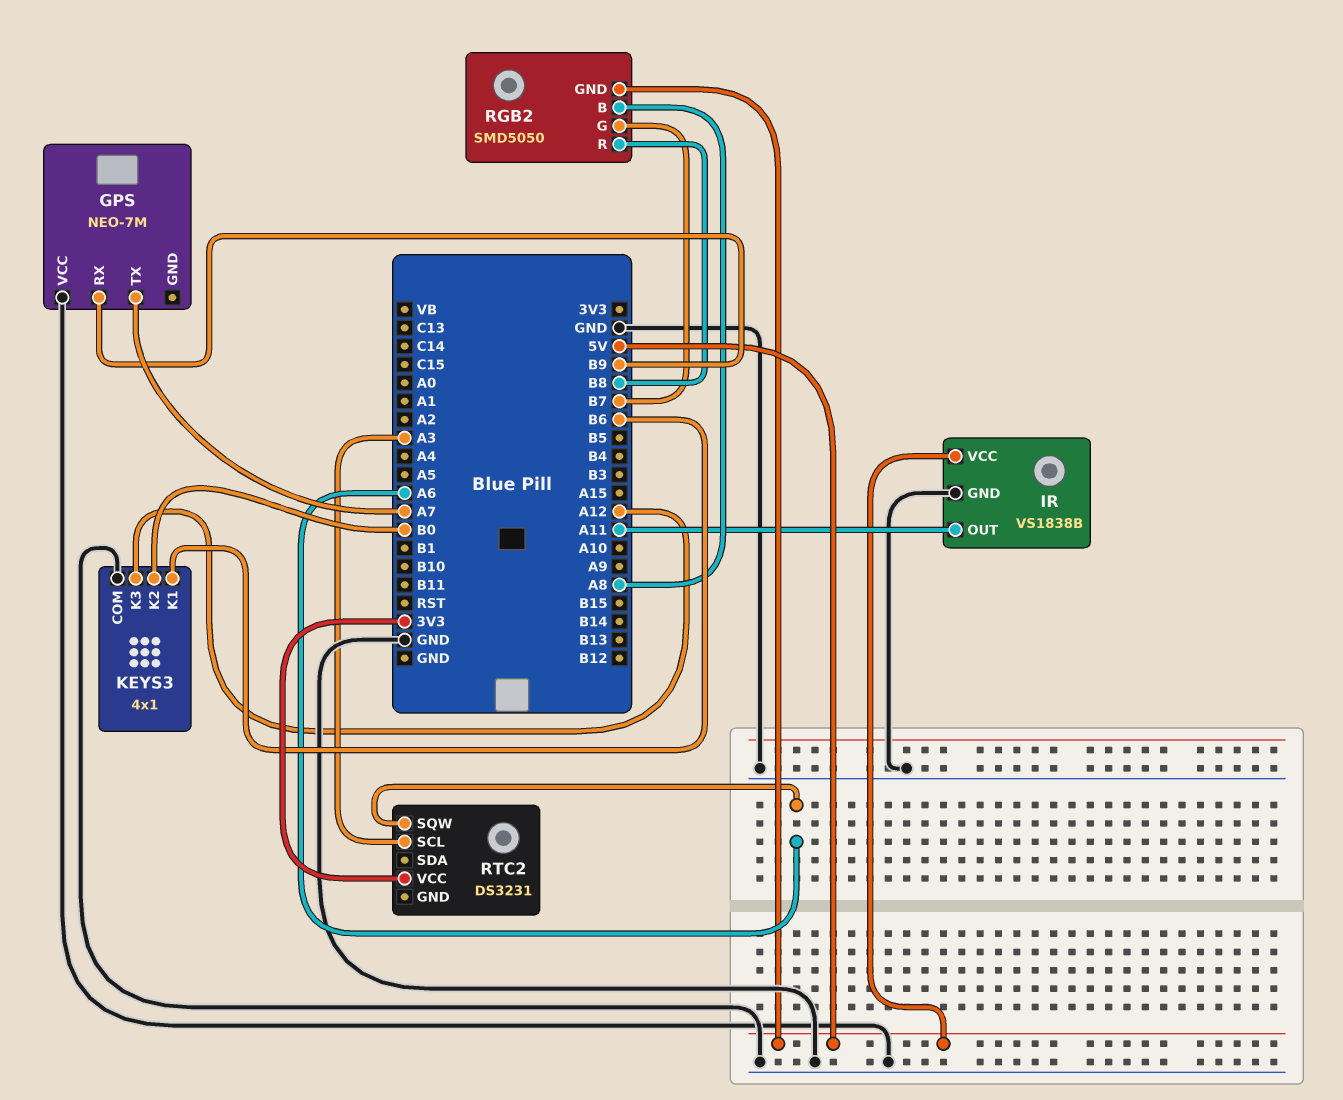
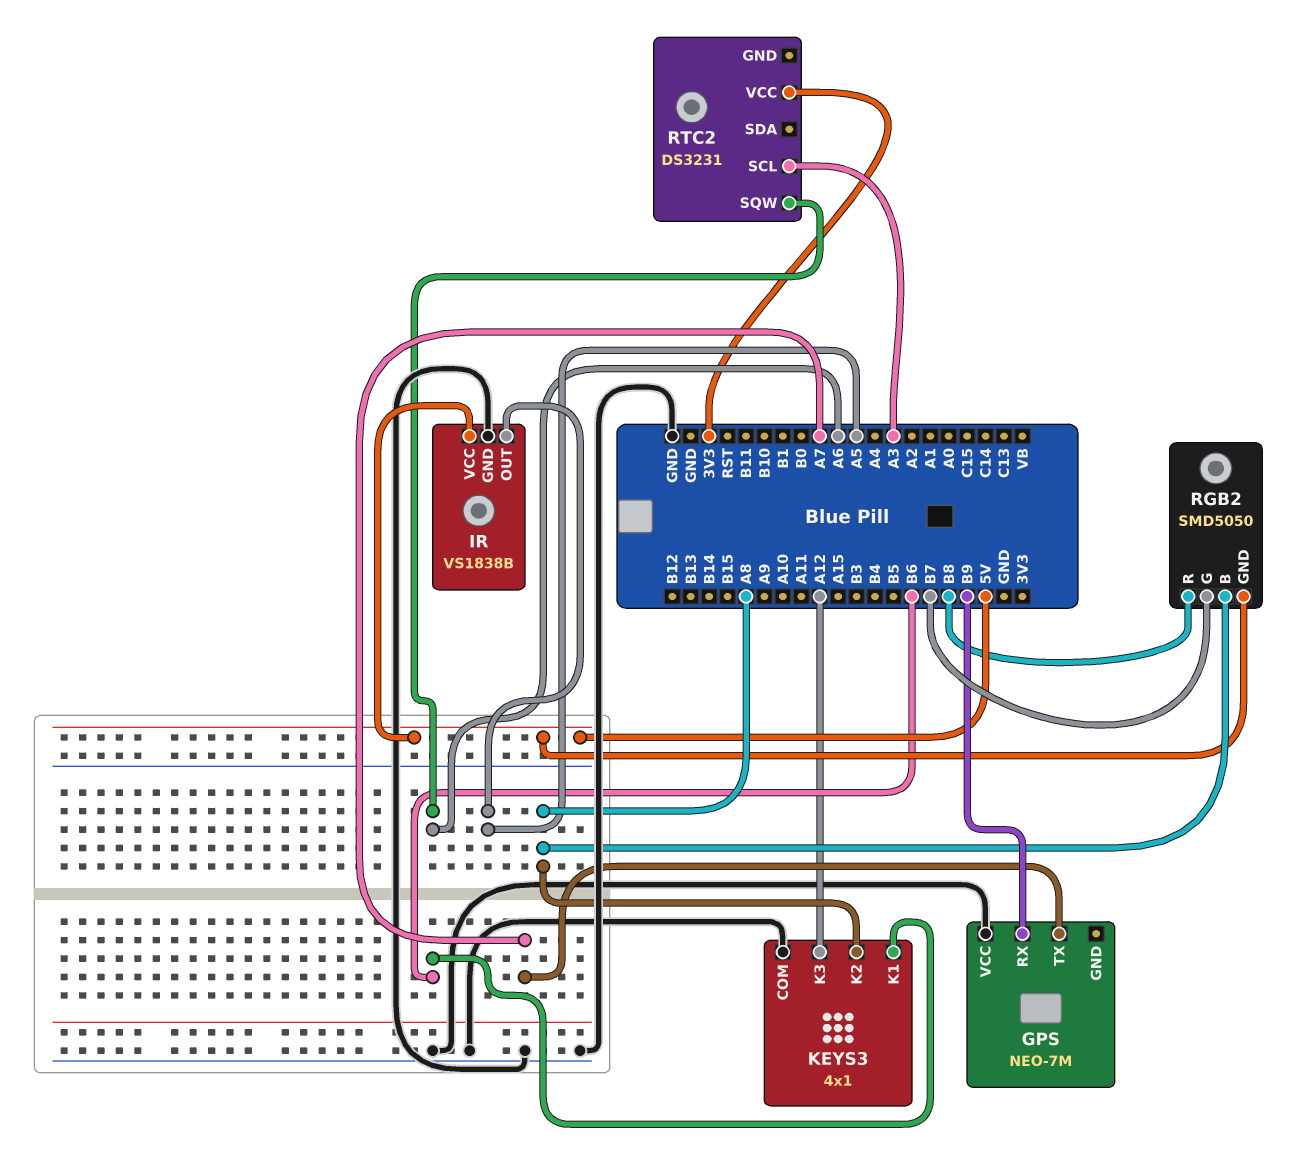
IR pin OUT: A11 -> A5
KEYS3 pin K2: B0 -> A8

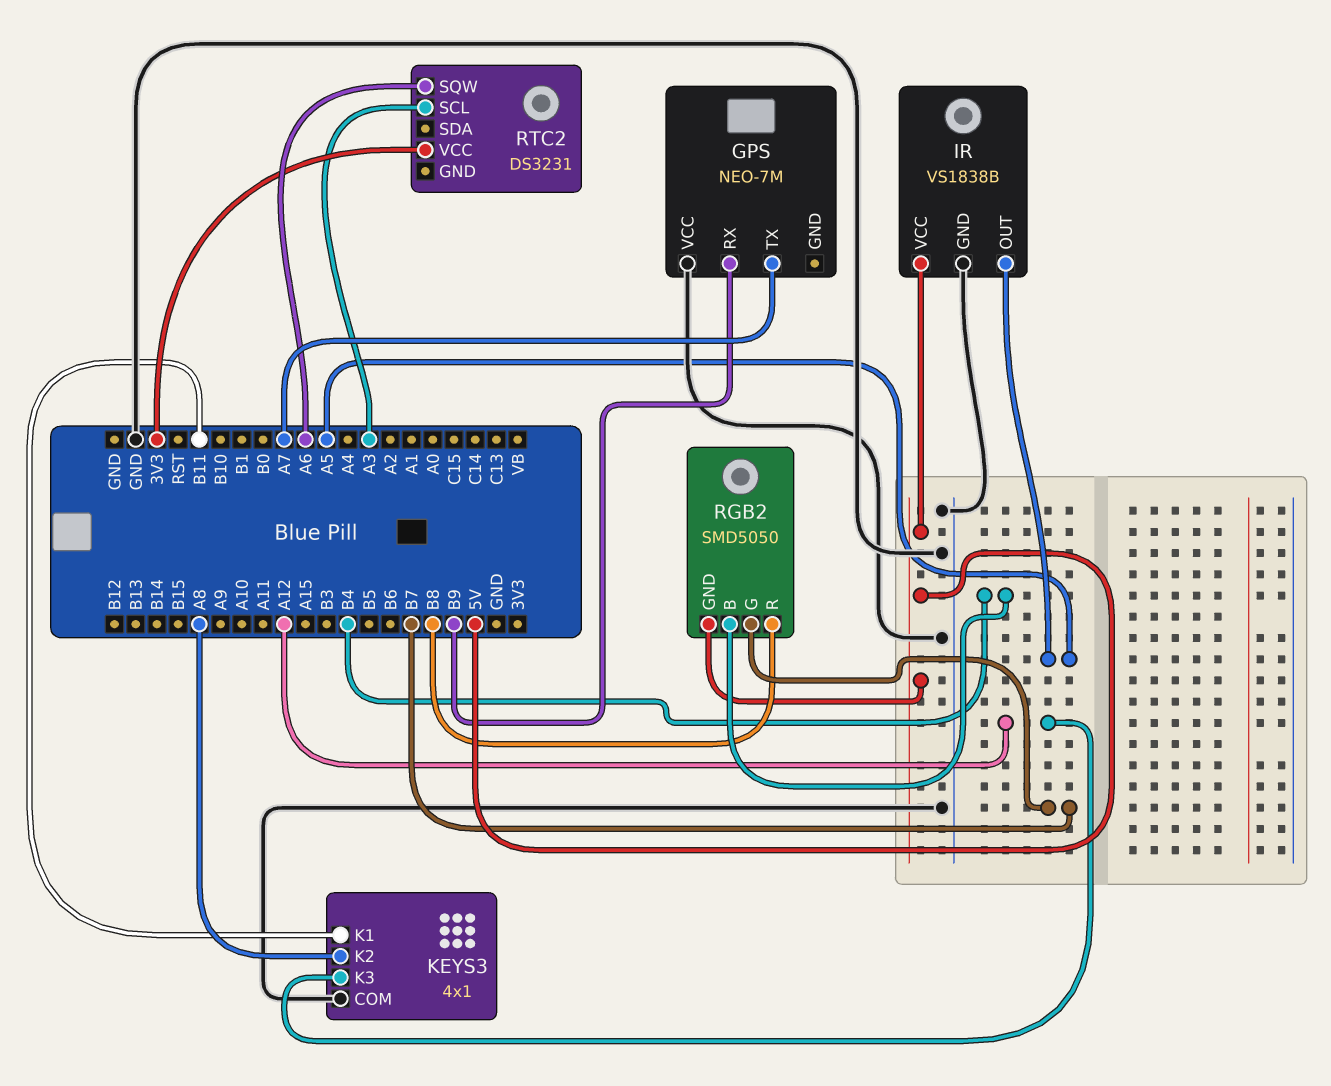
KEYS3 pin K1: B6 -> B11
RGB2 pin B: A8 -> B4

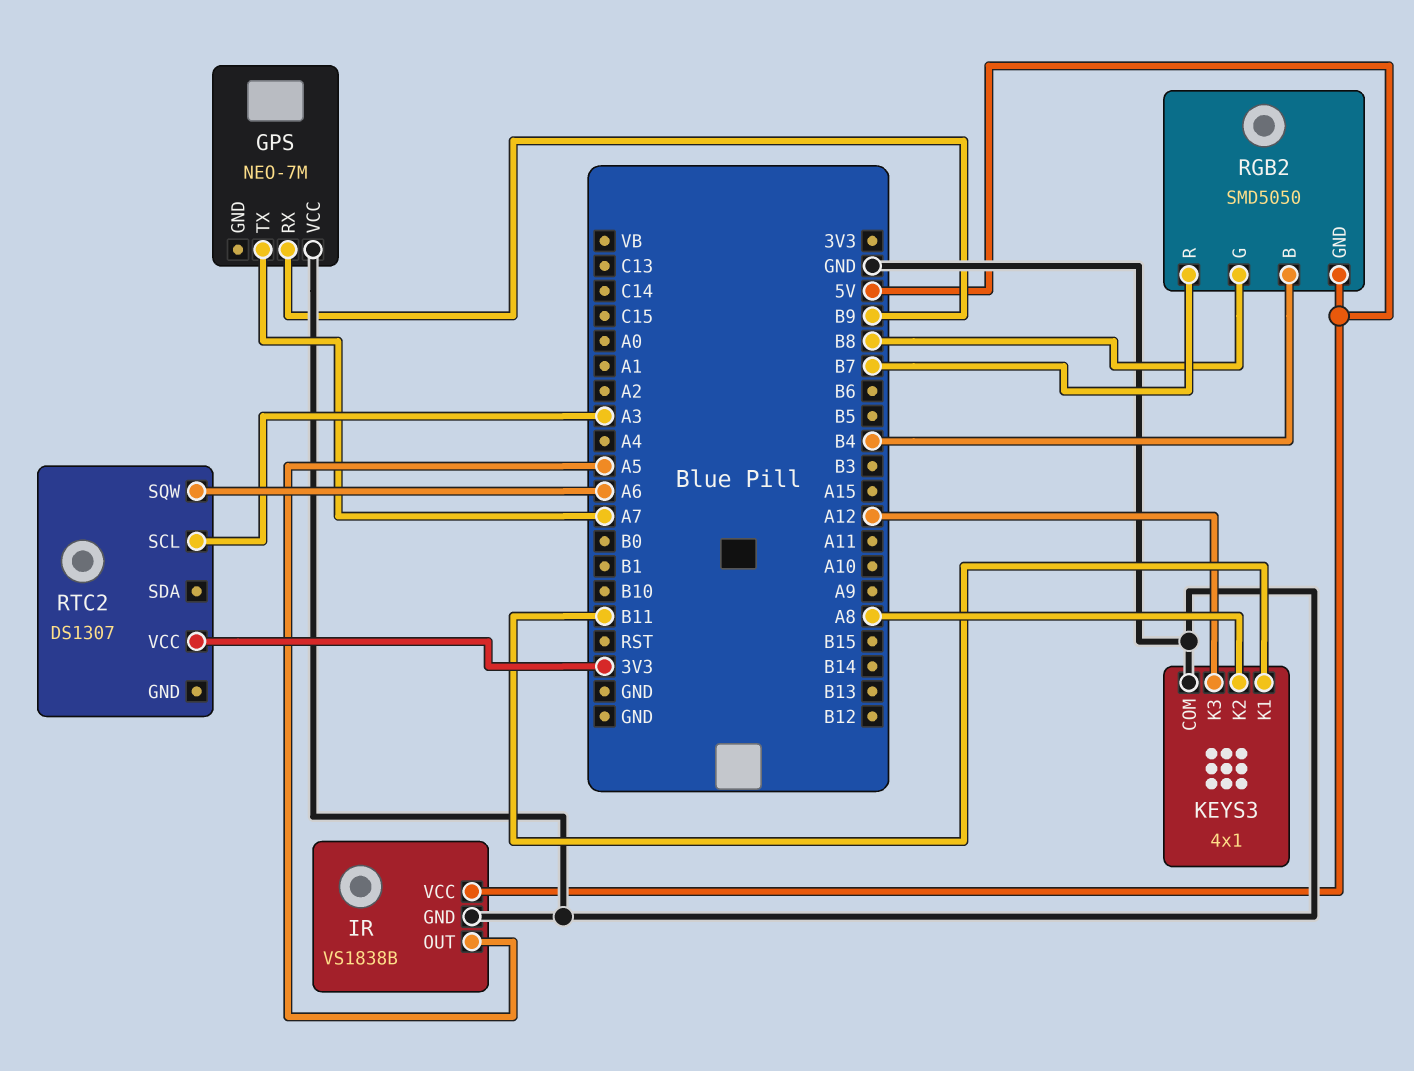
RGB2 pin G: B7 -> B8
RGB2 pin R: B8 -> B7
RTC2: DS3231 -> DS1307

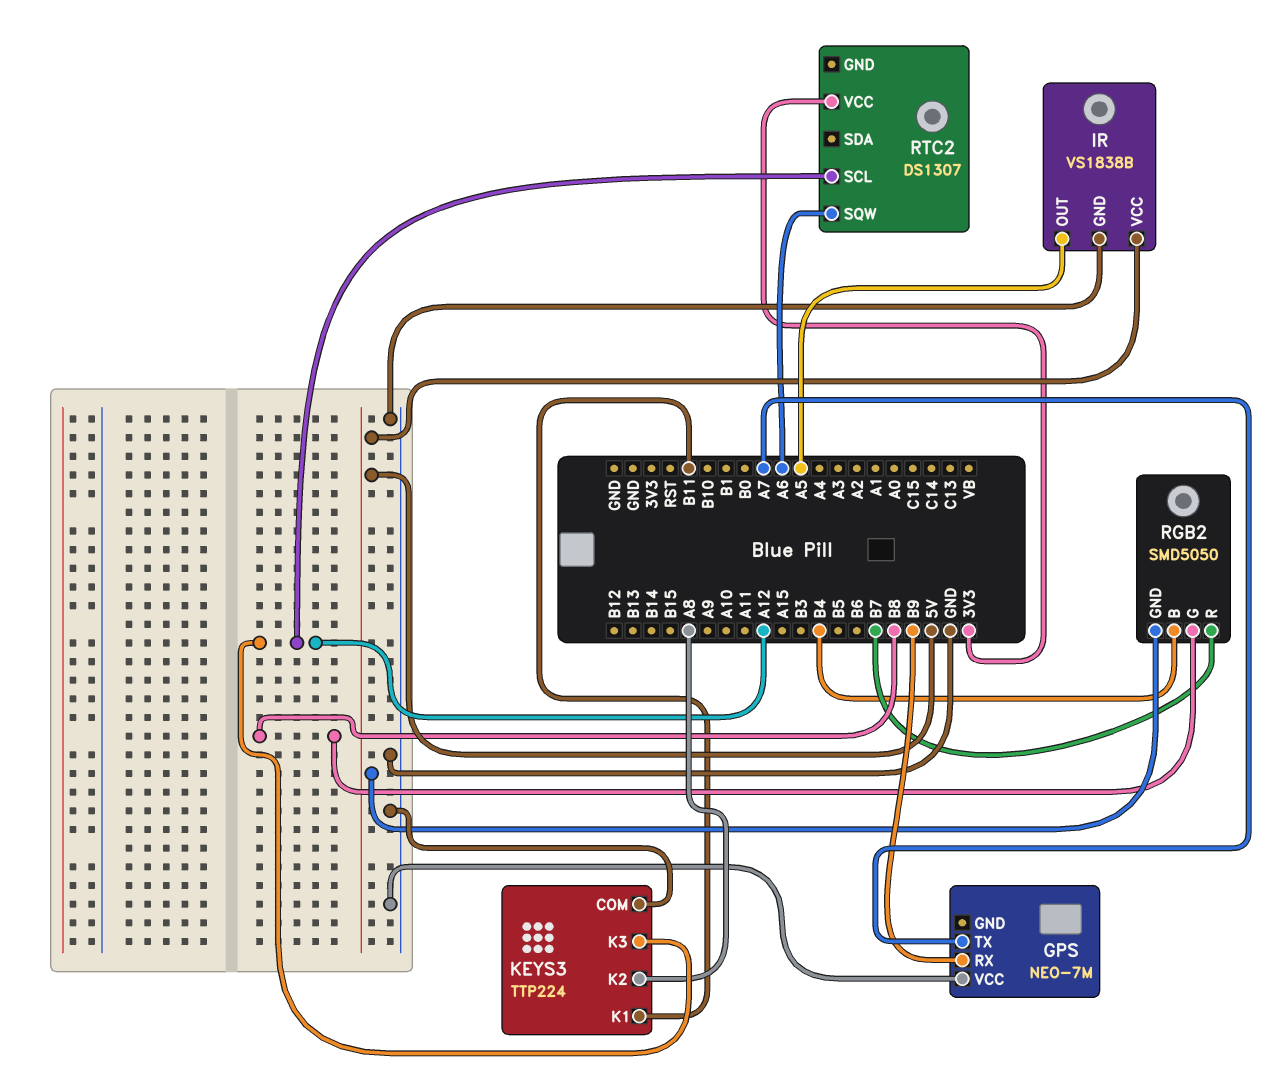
KEYS3: 4x1 -> TTP224
RTC2 pin SCL: A3 -> A12

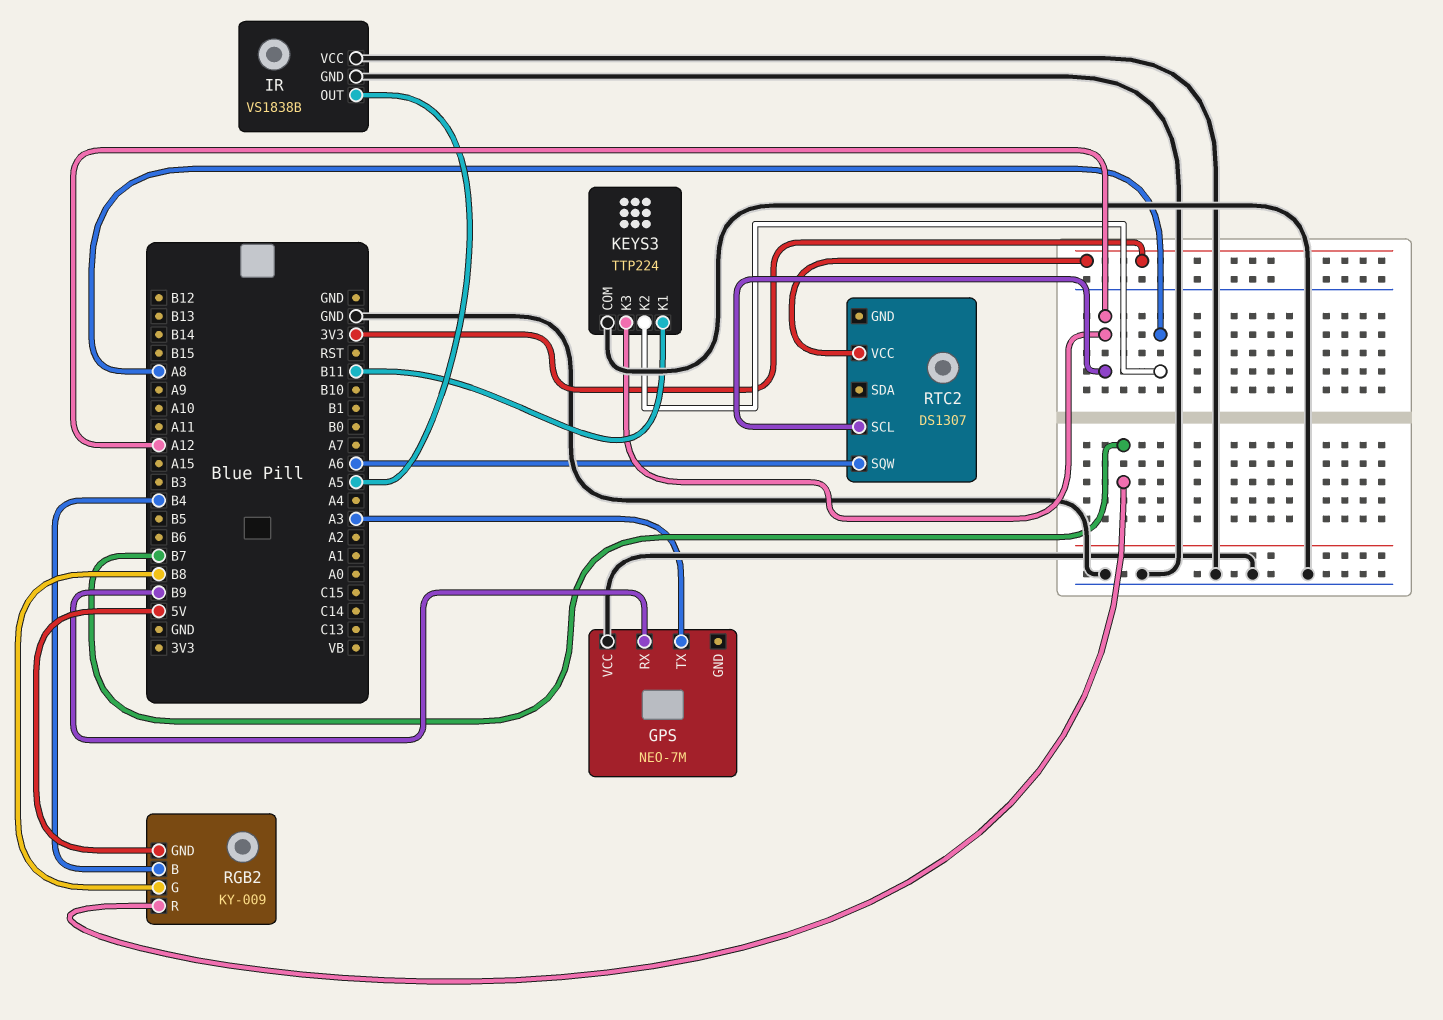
GPS pin TX: A7 -> A3
IR pin VCC: 5V -> GND
RGB2: SMD5050 -> KY-009

